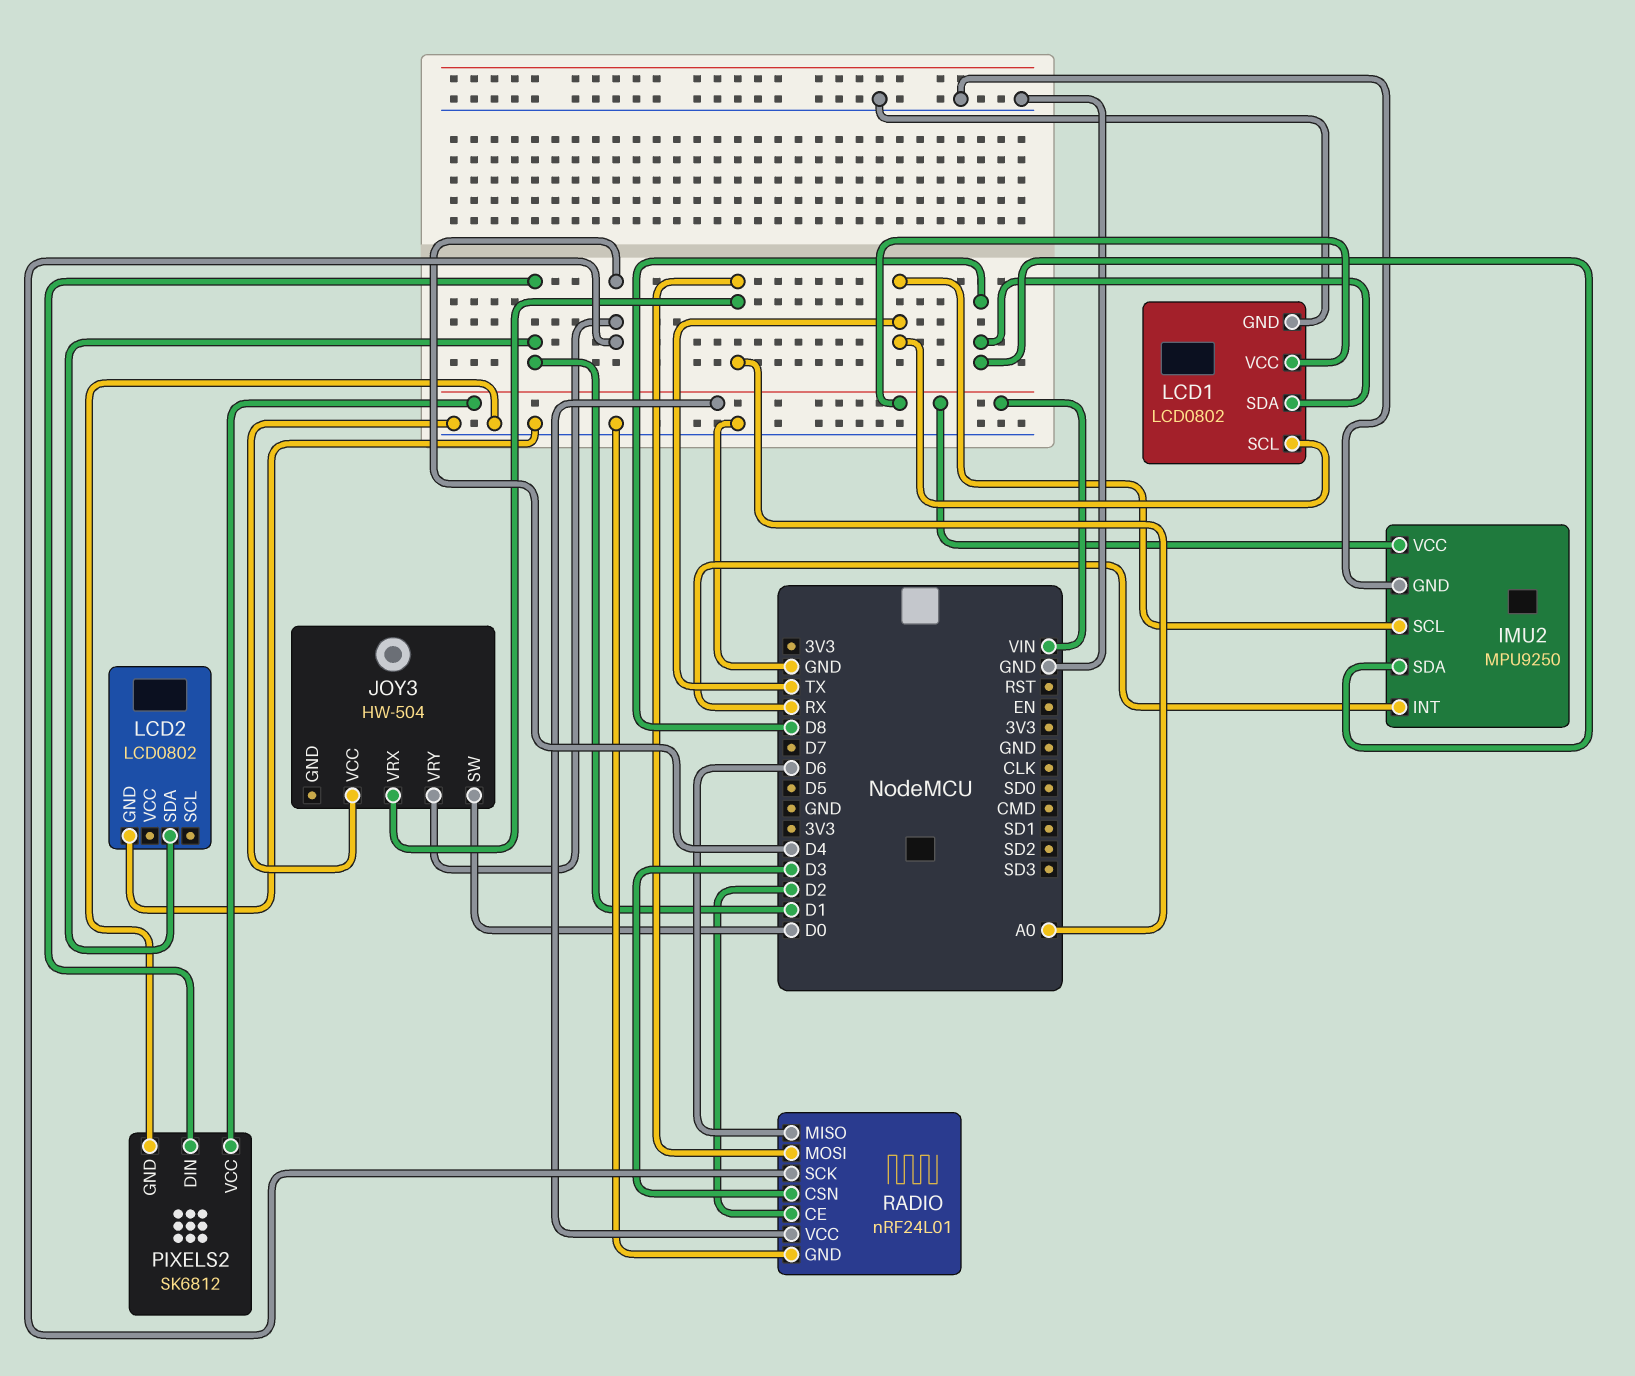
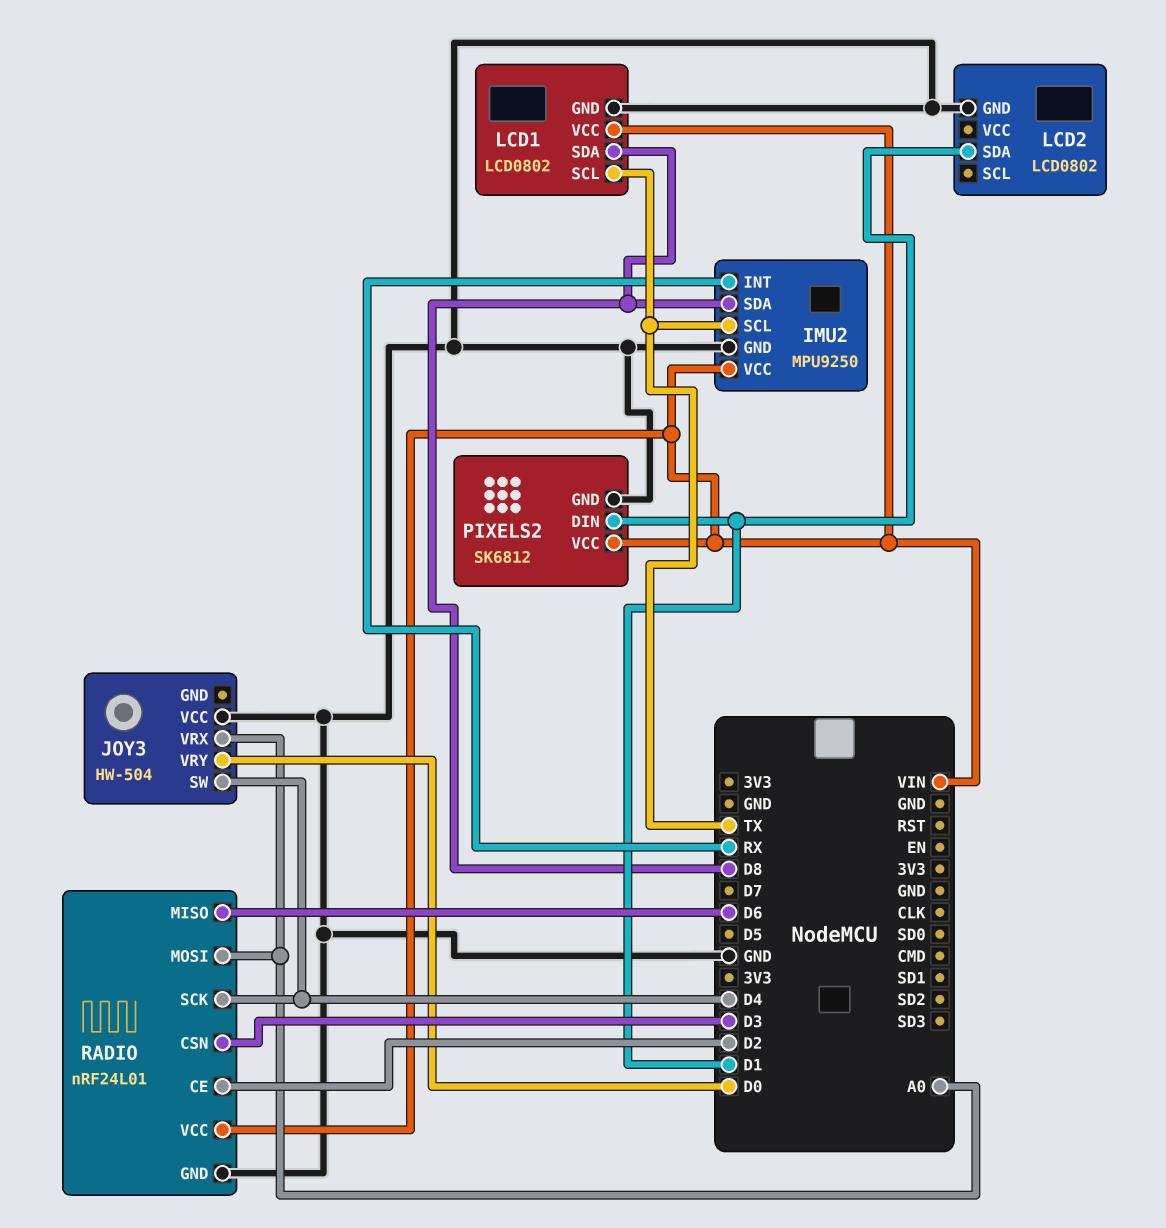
JOY3 pin SW: D0 -> D4
JOY3 pin VRY: D4 -> D0

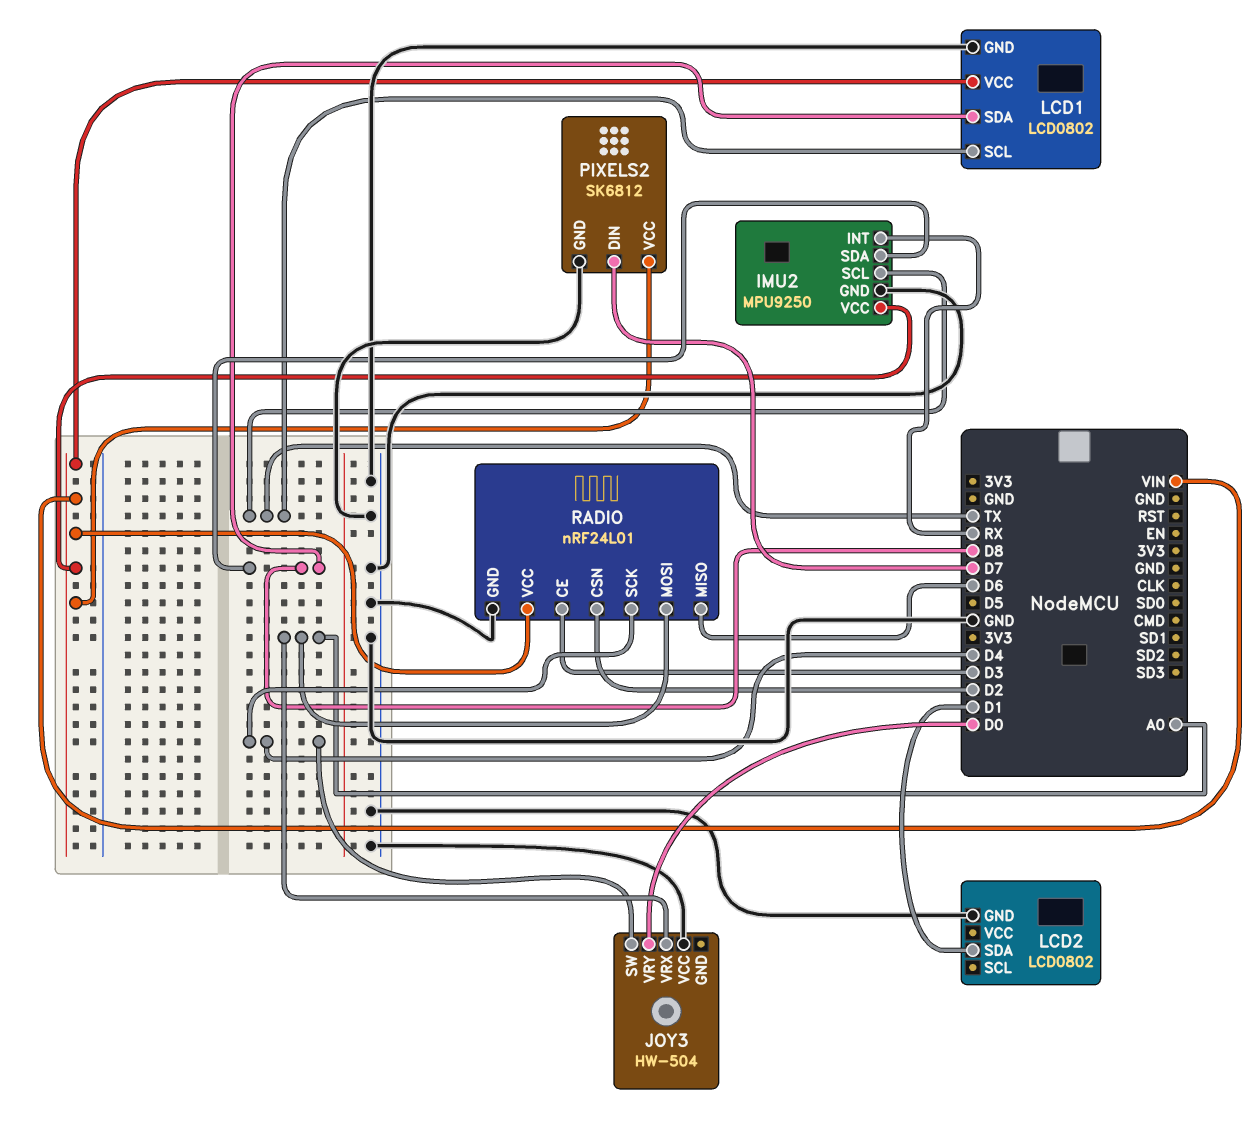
PIXELS2 pin DIN: D1 -> D7
RADIO pin CE: D2 -> D3
RADIO pin CSN: D3 -> D2

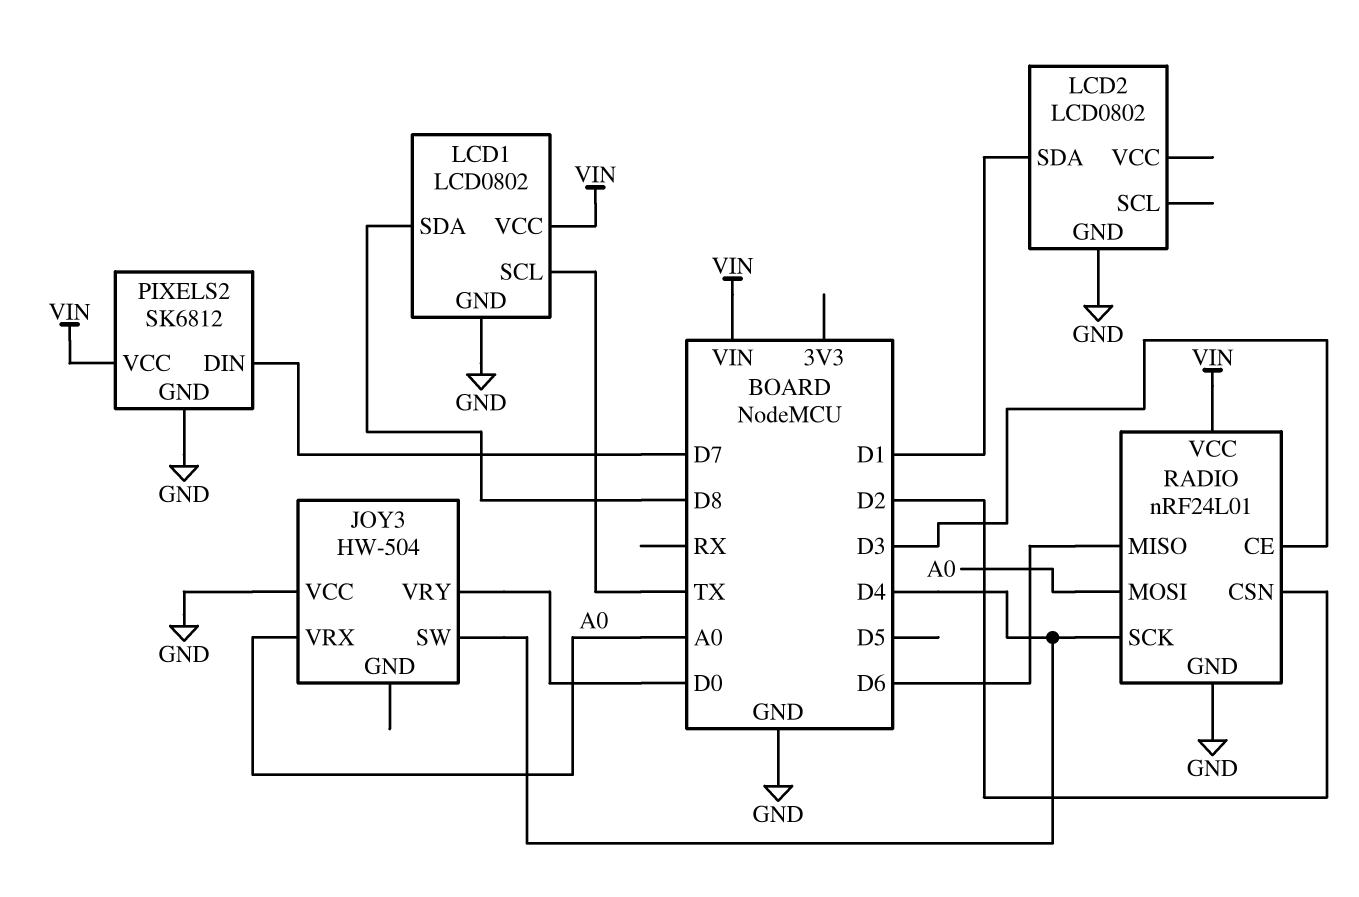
IMU2: MPU9250 -> none
IMU2 pin GND: GND -> none
IMU2 pin INT: RX -> none
IMU2 pin SCL: TX -> none
IMU2 pin SDA: D8 -> none
IMU2 pin VCC: VIN -> none

